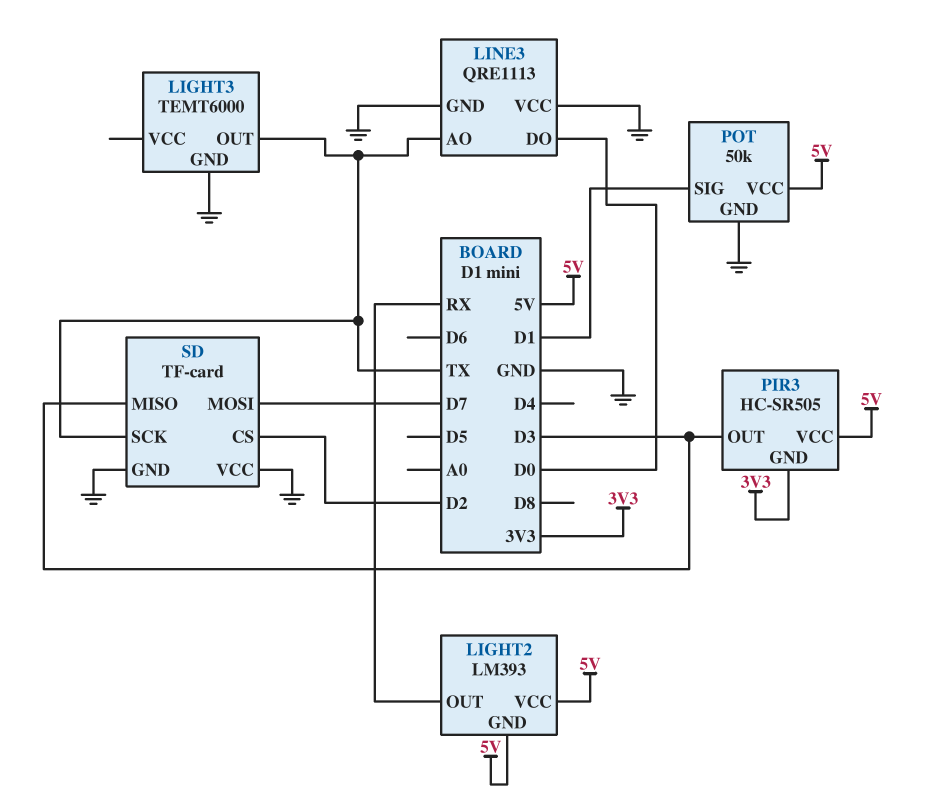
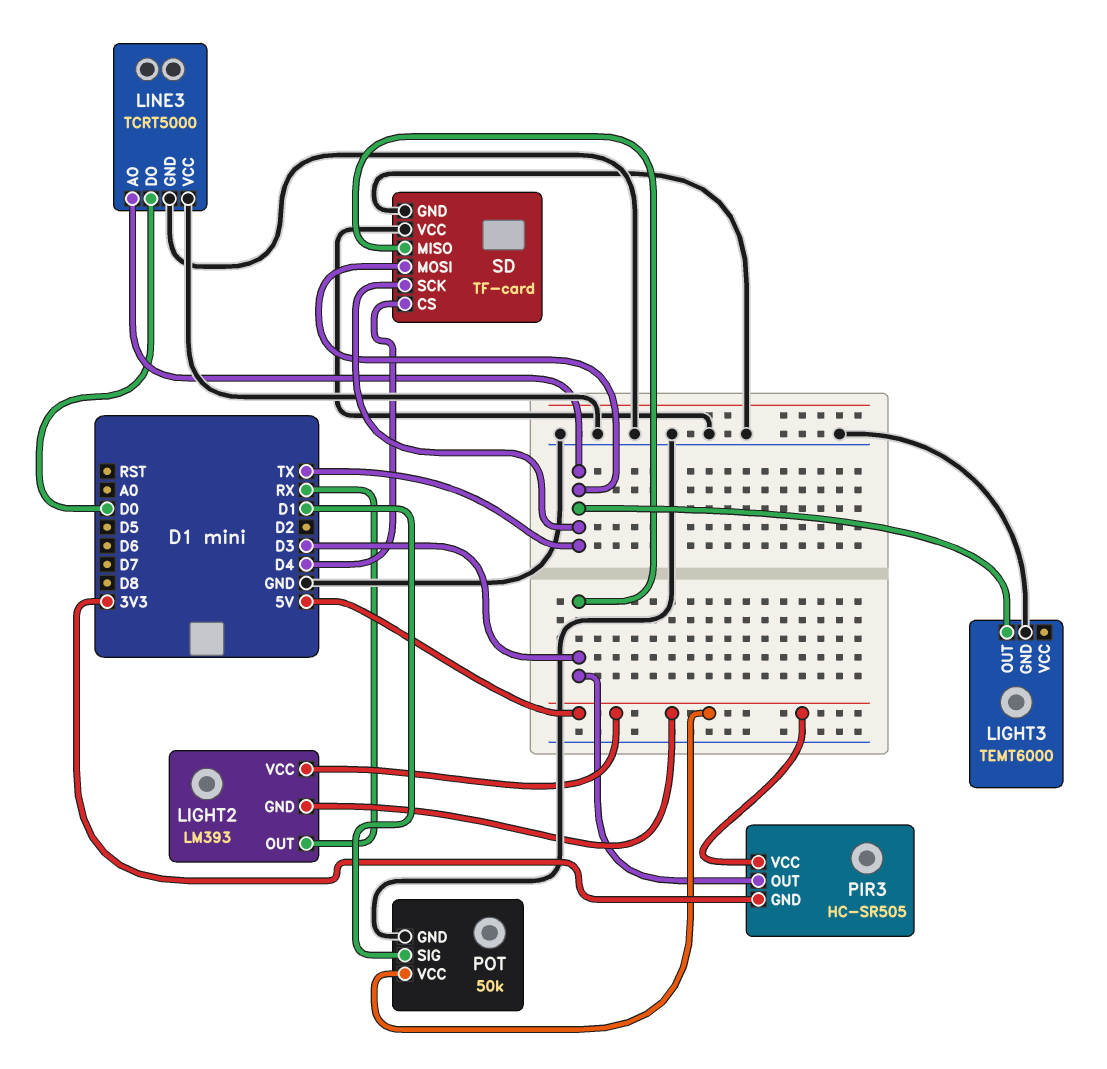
LINE3: QRE1113 -> TCRT5000
SD pin CS: D2 -> D4
SD pin MOSI: D7 -> TX

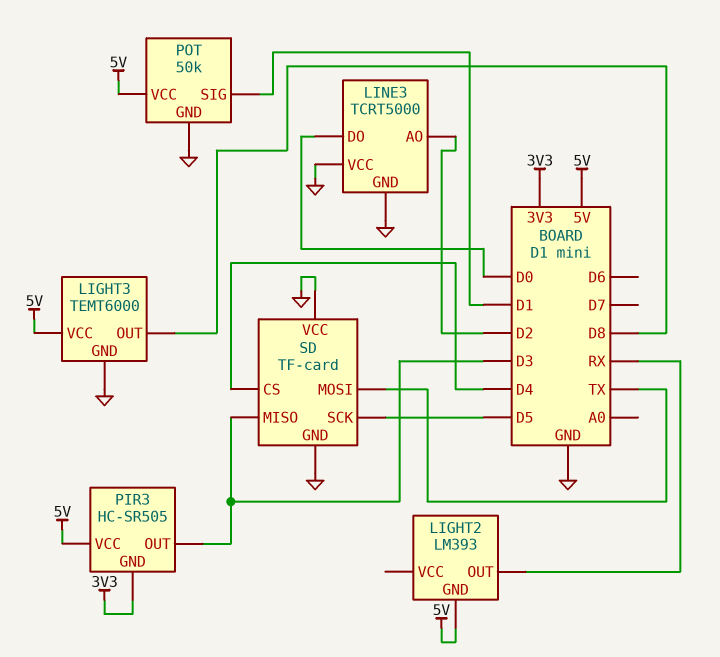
LIGHT2 pin VCC: 5V -> none
LIGHT3 pin OUT: TX -> D8
LIGHT3 pin VCC: none -> 5V
LINE3 pin AO: TX -> D2
SD pin SCK: TX -> D5

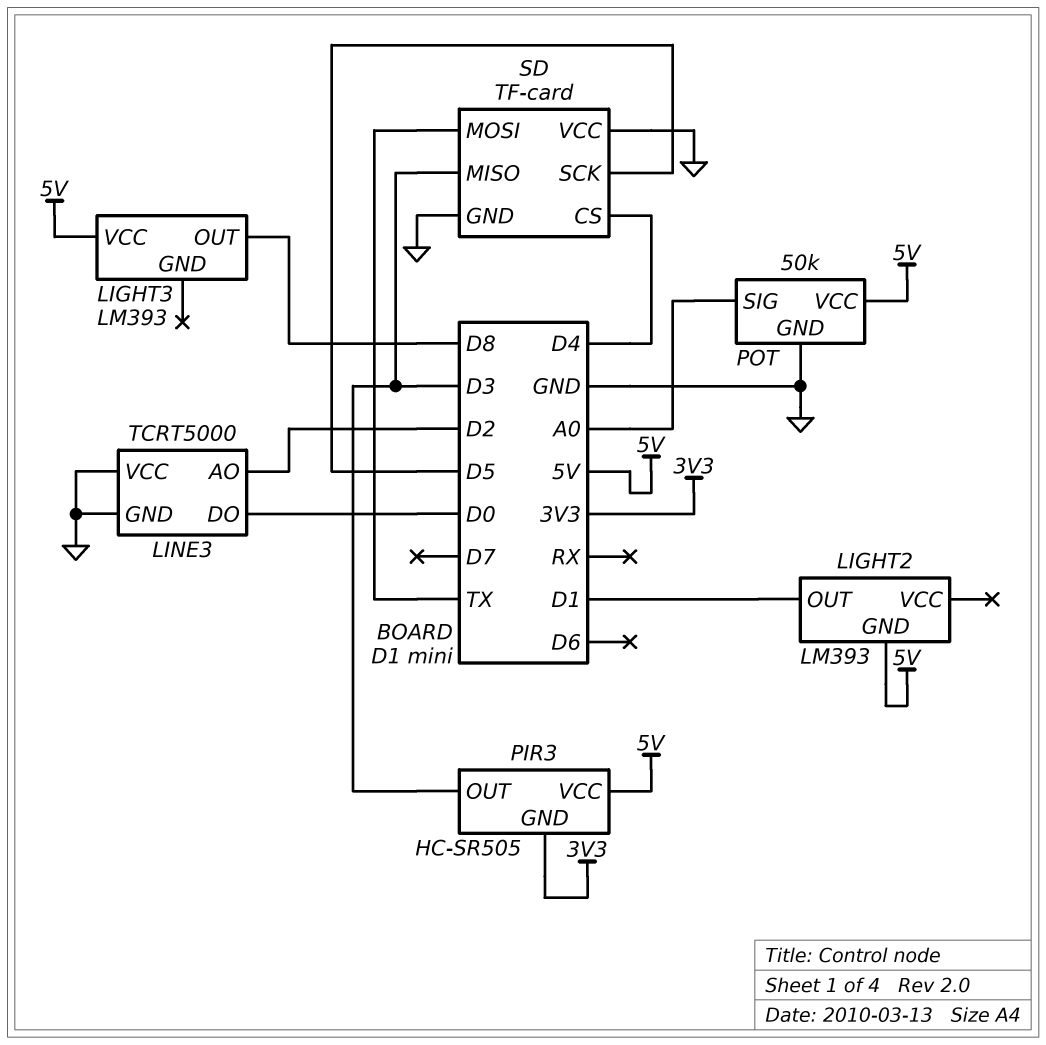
LIGHT2 pin OUT: RX -> D1
LIGHT3: TEMT6000 -> LM393
LIGHT3 pin GND: GND -> none
POT pin SIG: D1 -> A0

